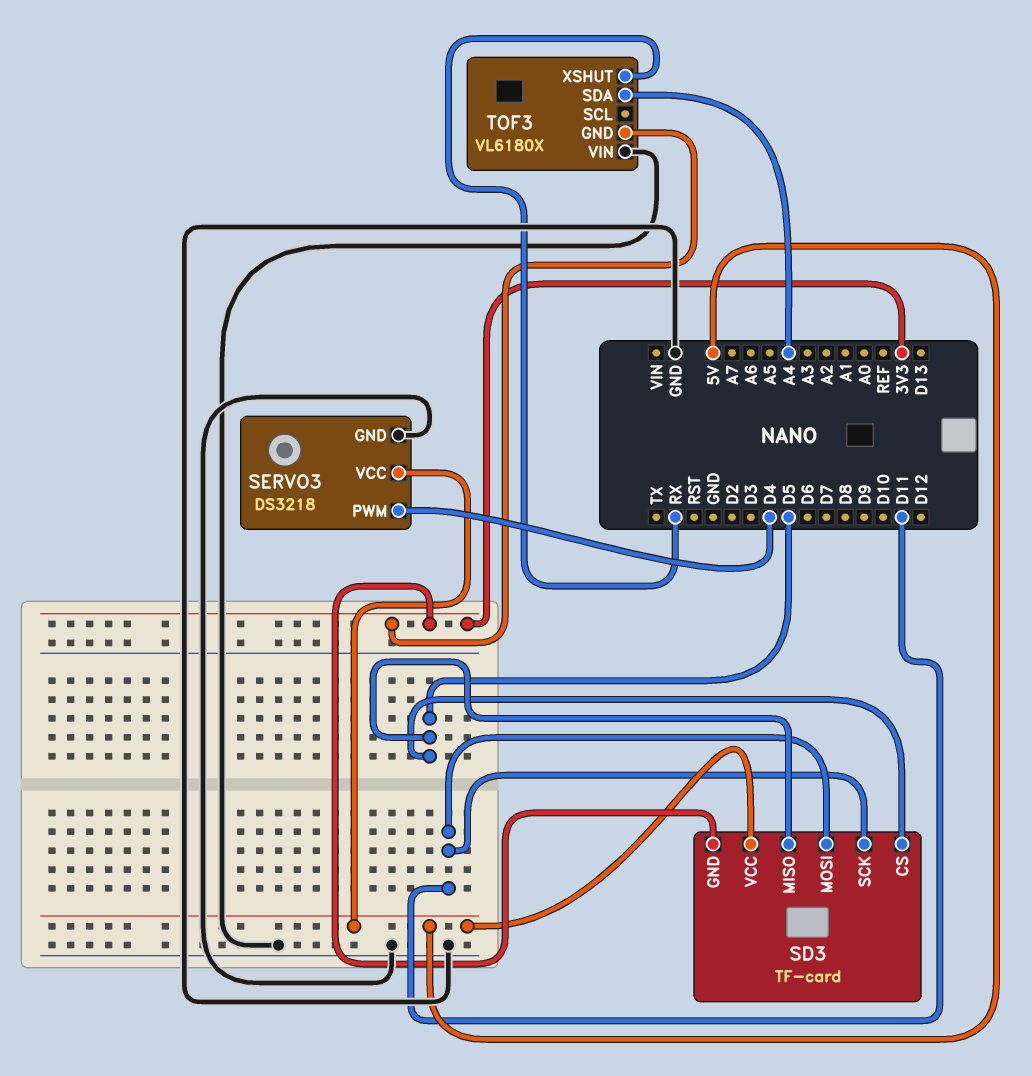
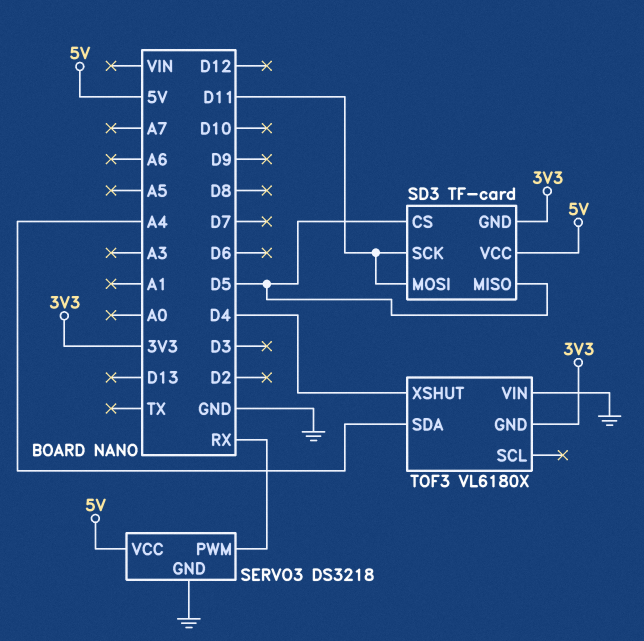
SERVO3 pin PWM: D4 -> RX
TOF3 pin XSHUT: RX -> D4

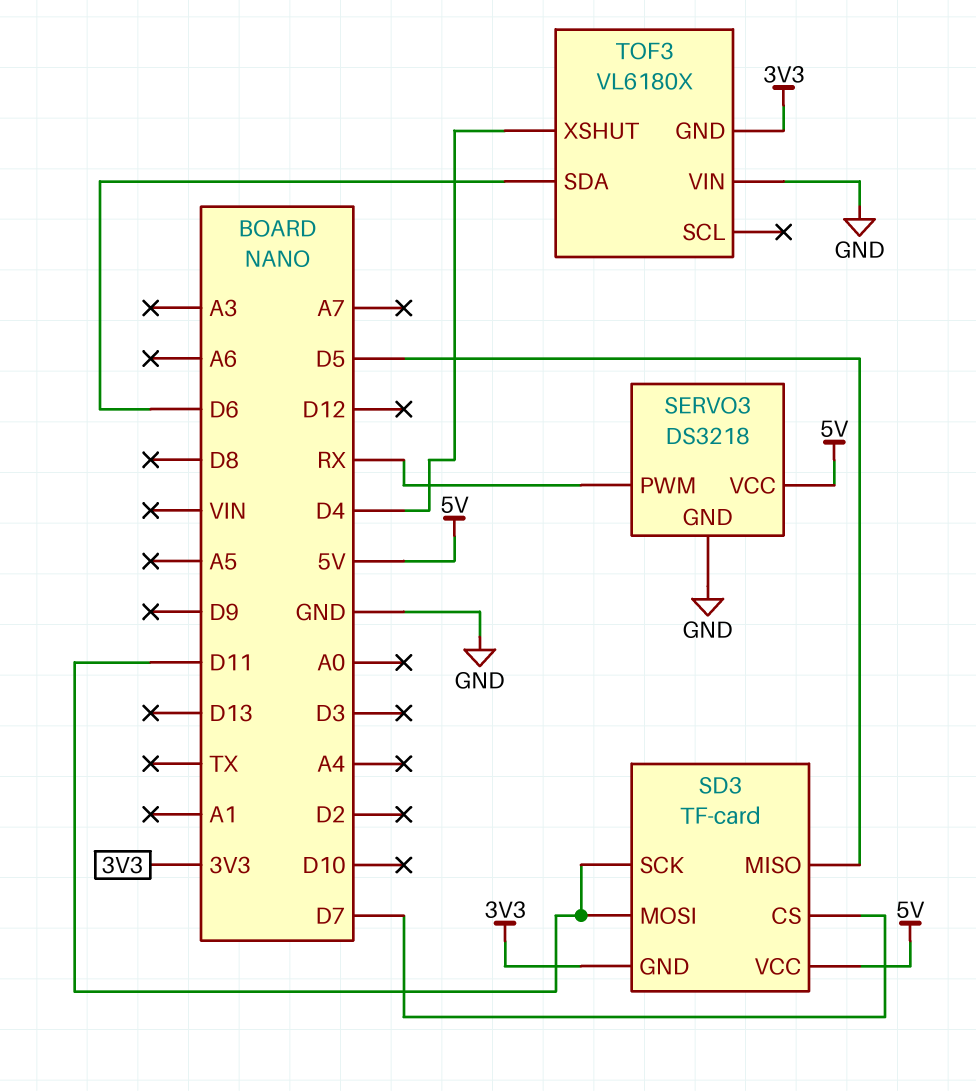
SD3 pin CS: D5 -> D7
TOF3 pin SDA: A4 -> D6

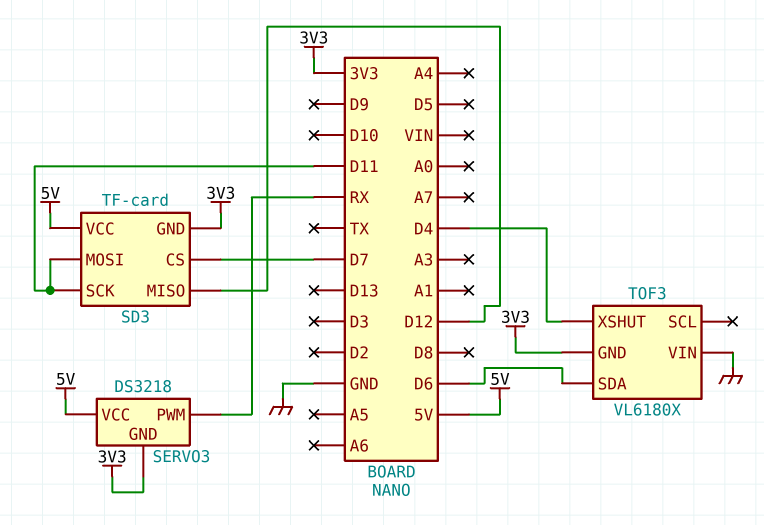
SD3 pin MISO: D5 -> D12
SERVO3 pin GND: GND -> 3V3

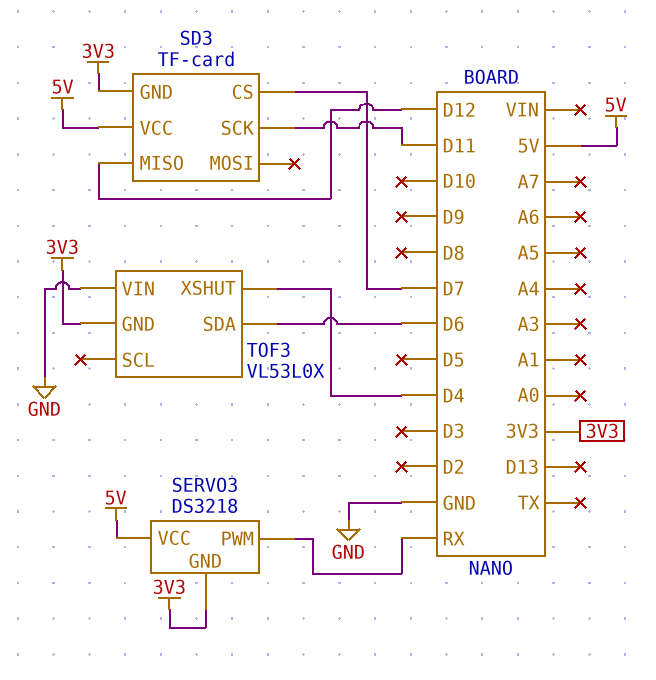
SD3 pin MOSI: D11 -> none
TOF3: VL6180X -> VL53L0X

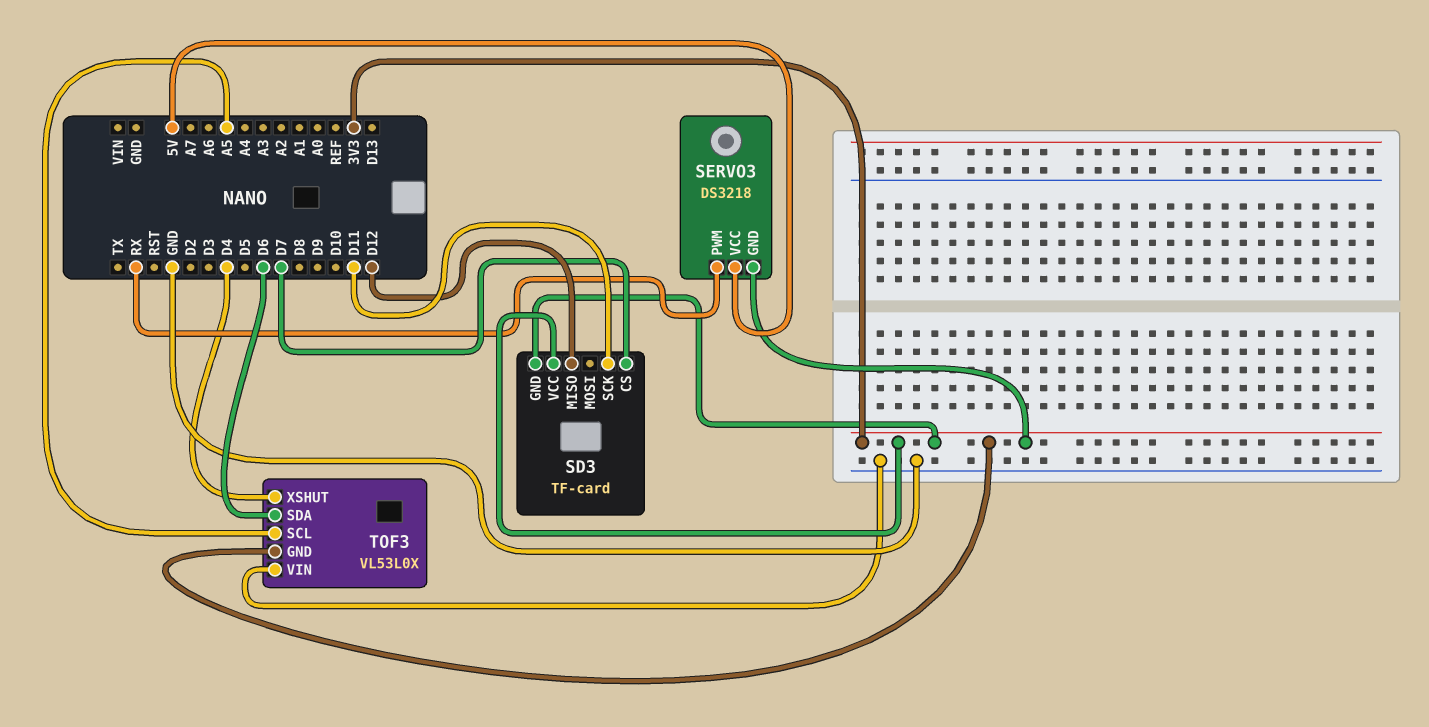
SD3 pin VCC: 5V -> 3V3
TOF3 pin SCL: none -> A5

